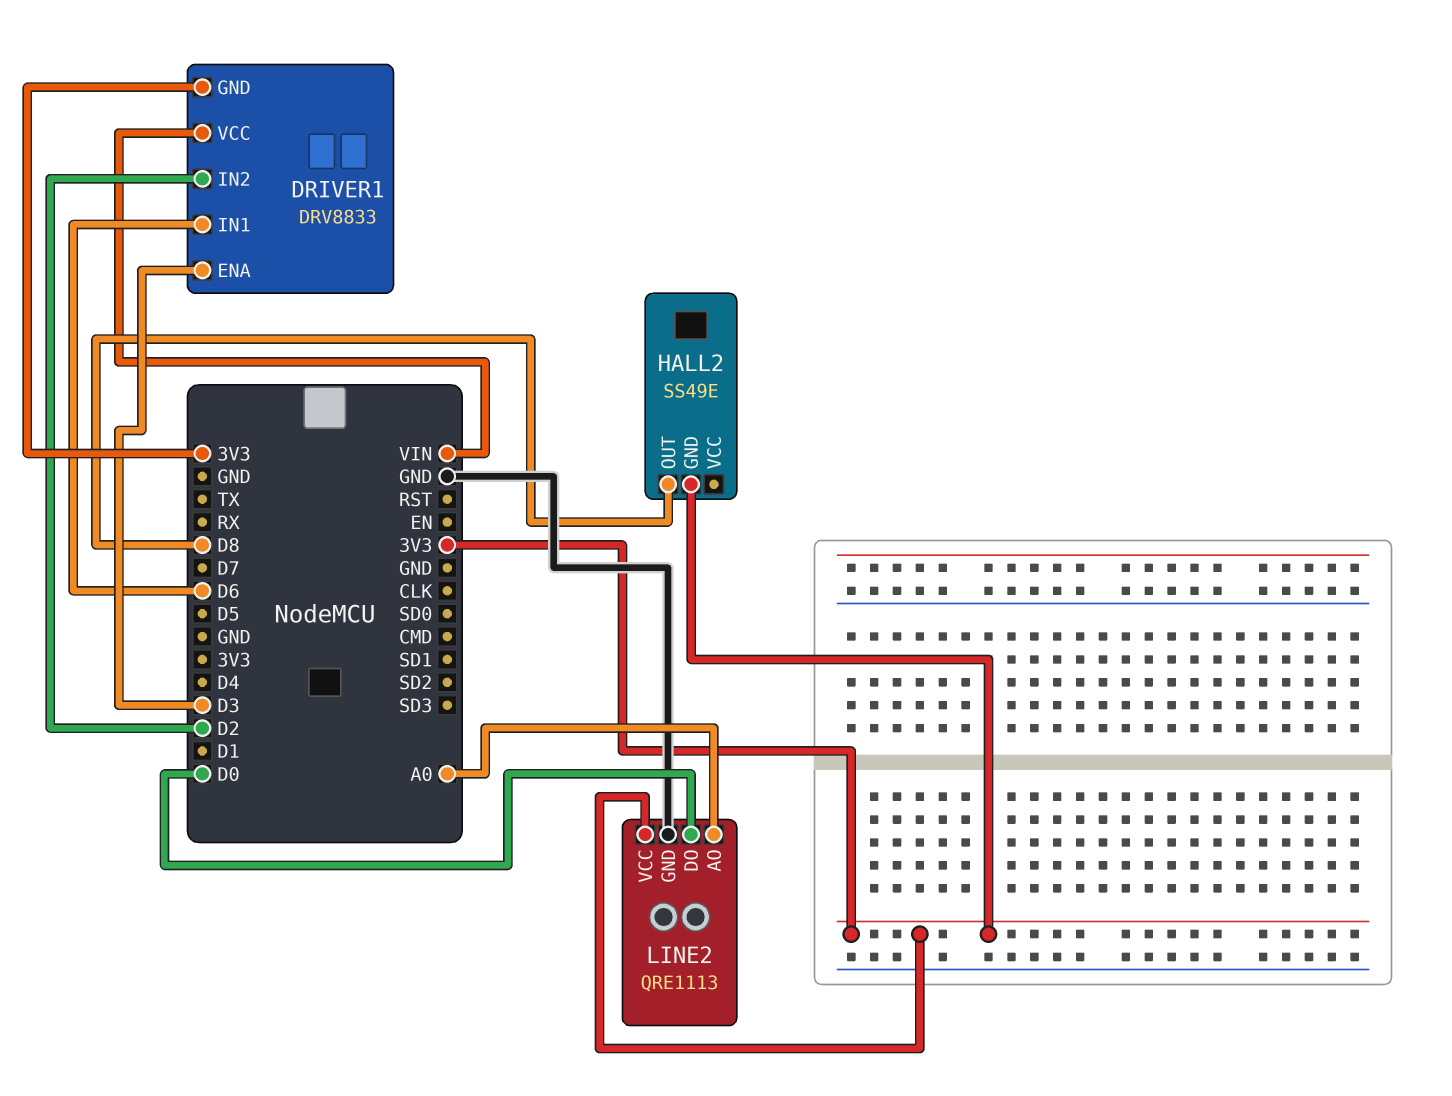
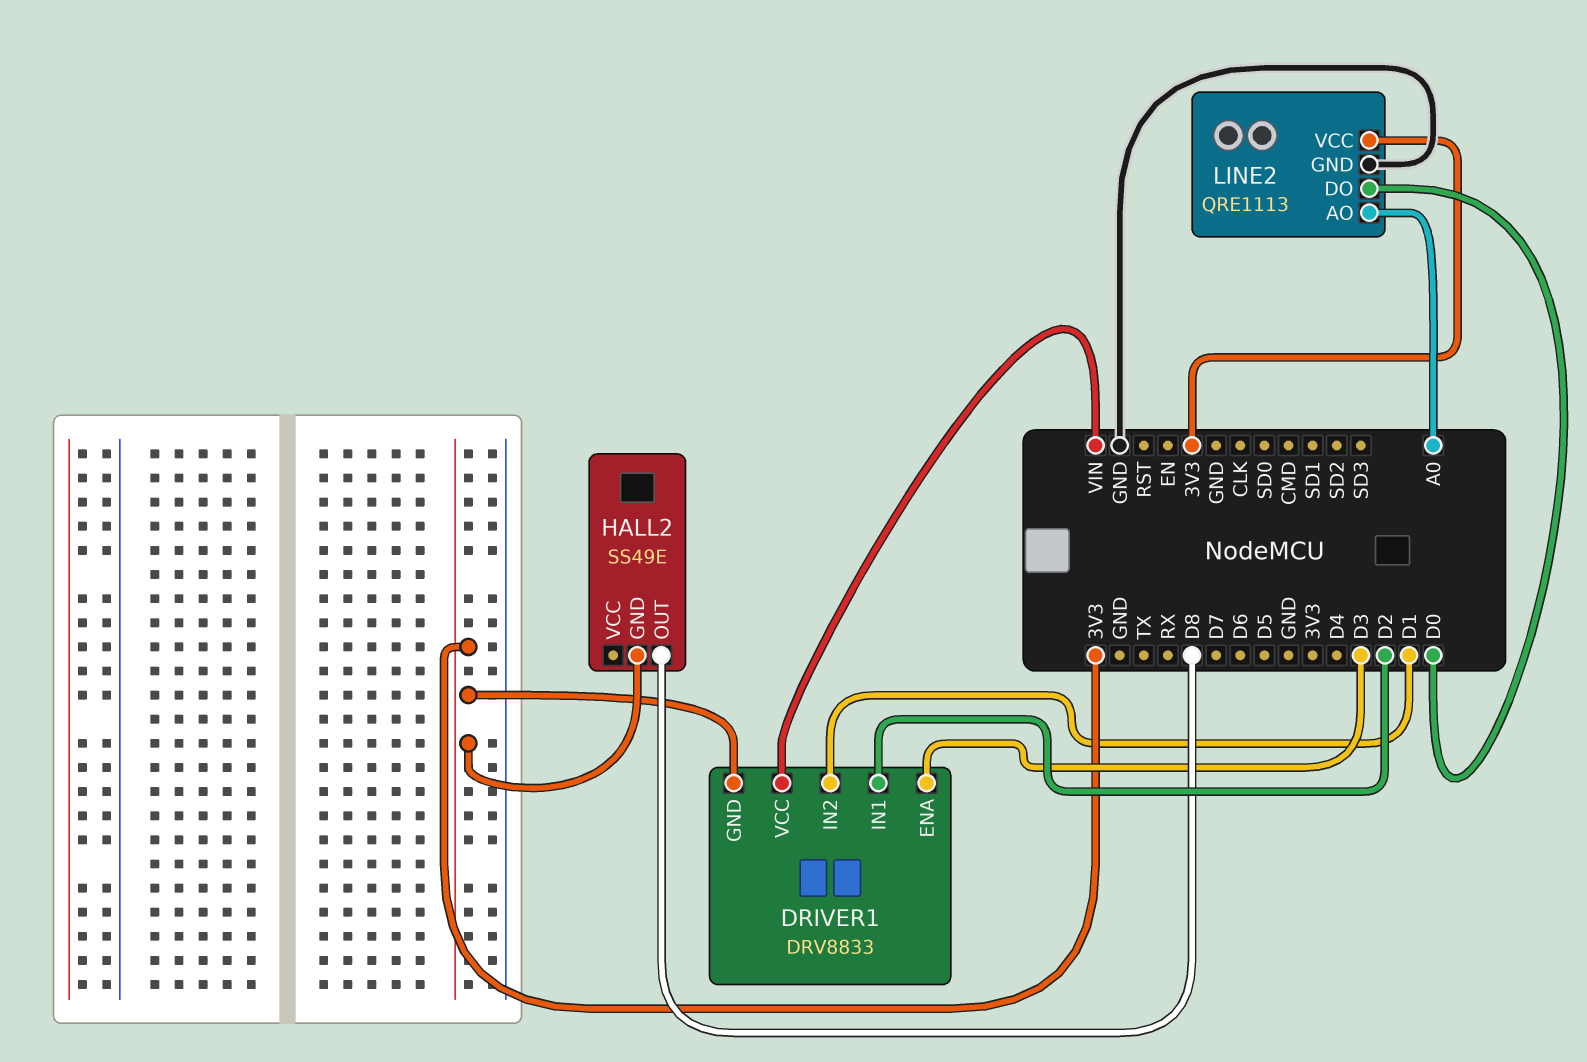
DRIVER1 pin IN1: D6 -> D2
DRIVER1 pin IN2: D2 -> D1

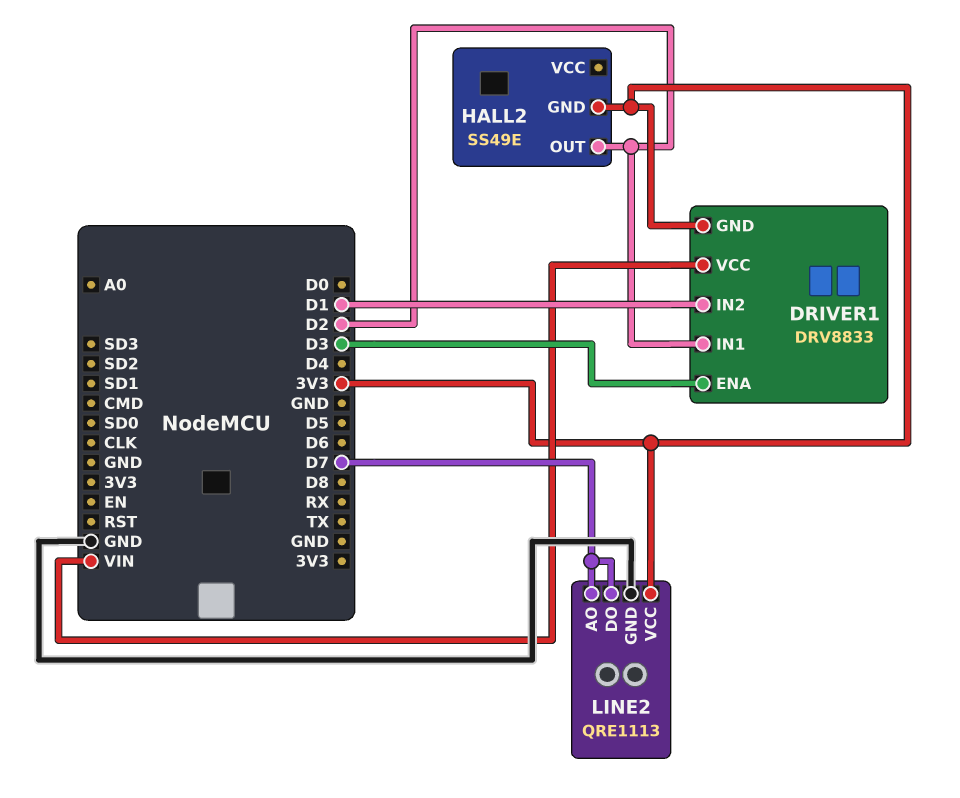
HALL2 pin OUT: D8 -> D2
LINE2 pin AO: A0 -> D7
LINE2 pin DO: D0 -> D7

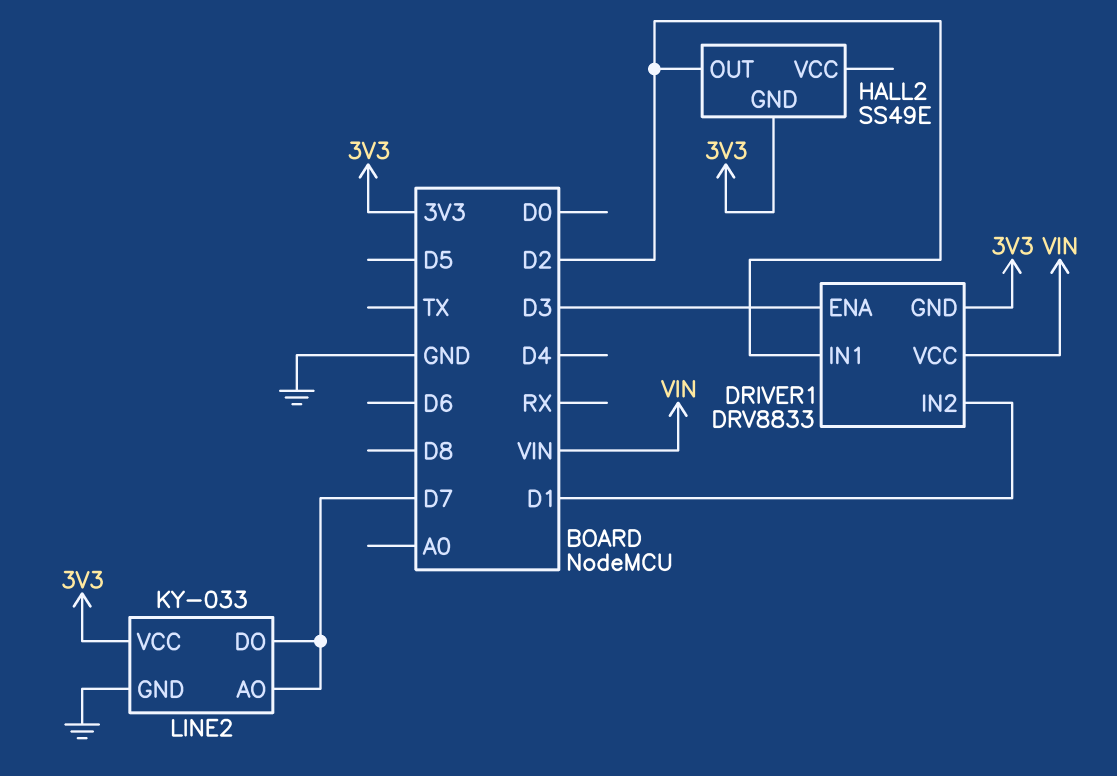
LINE2: QRE1113 -> KY-033

